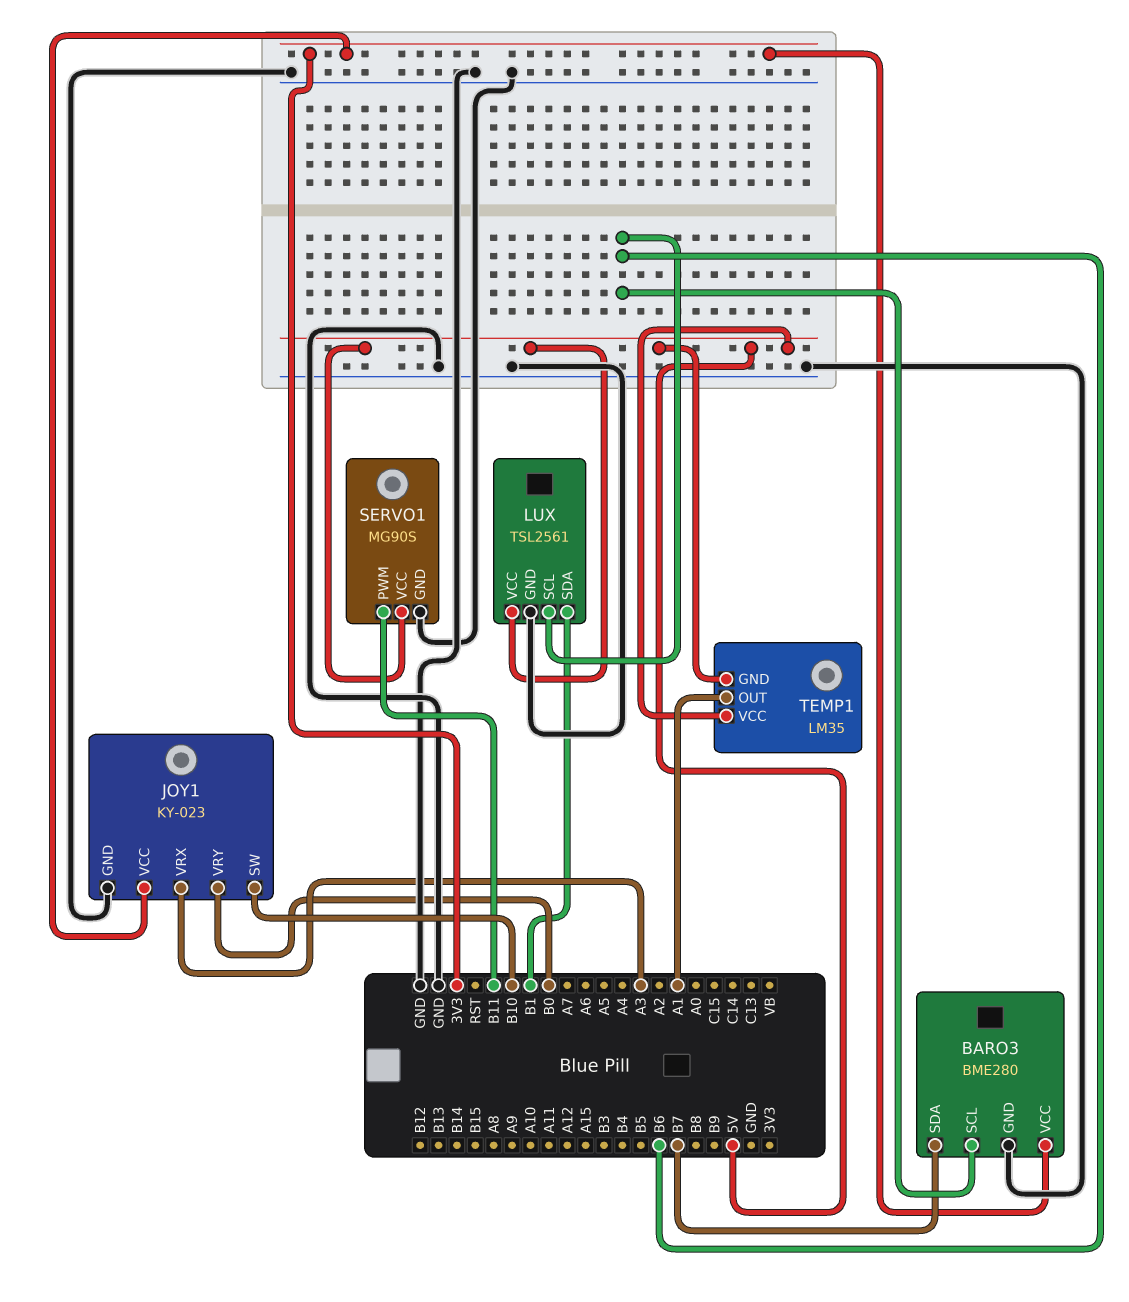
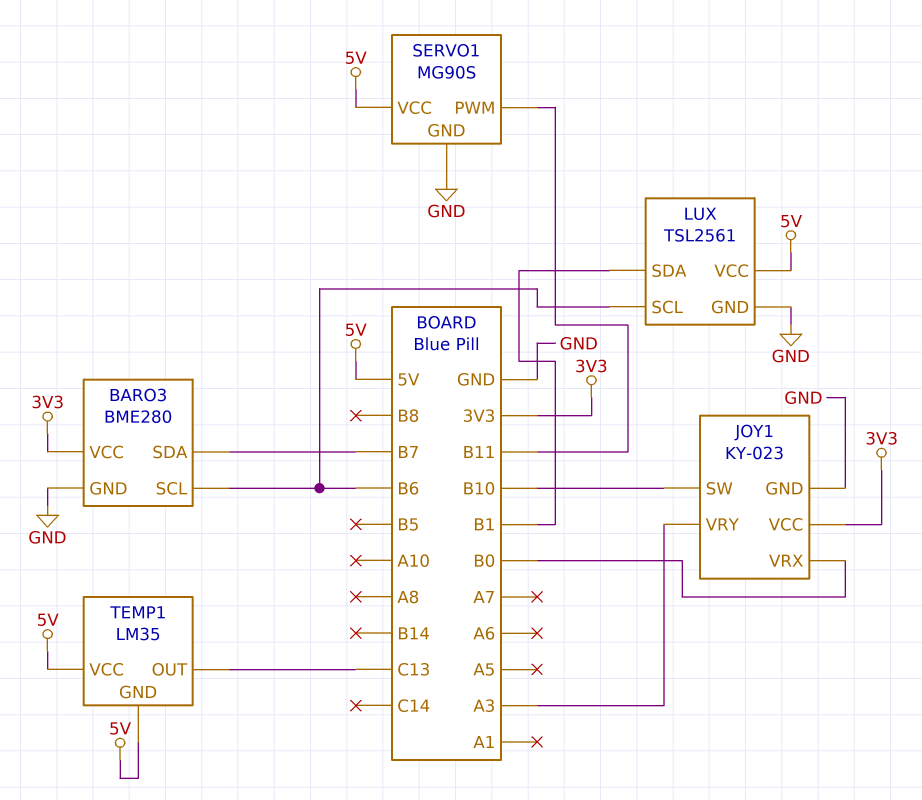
JOY1 pin VRX: A3 -> B0
JOY1 pin VRY: B0 -> A3
TEMP1 pin OUT: A1 -> C13

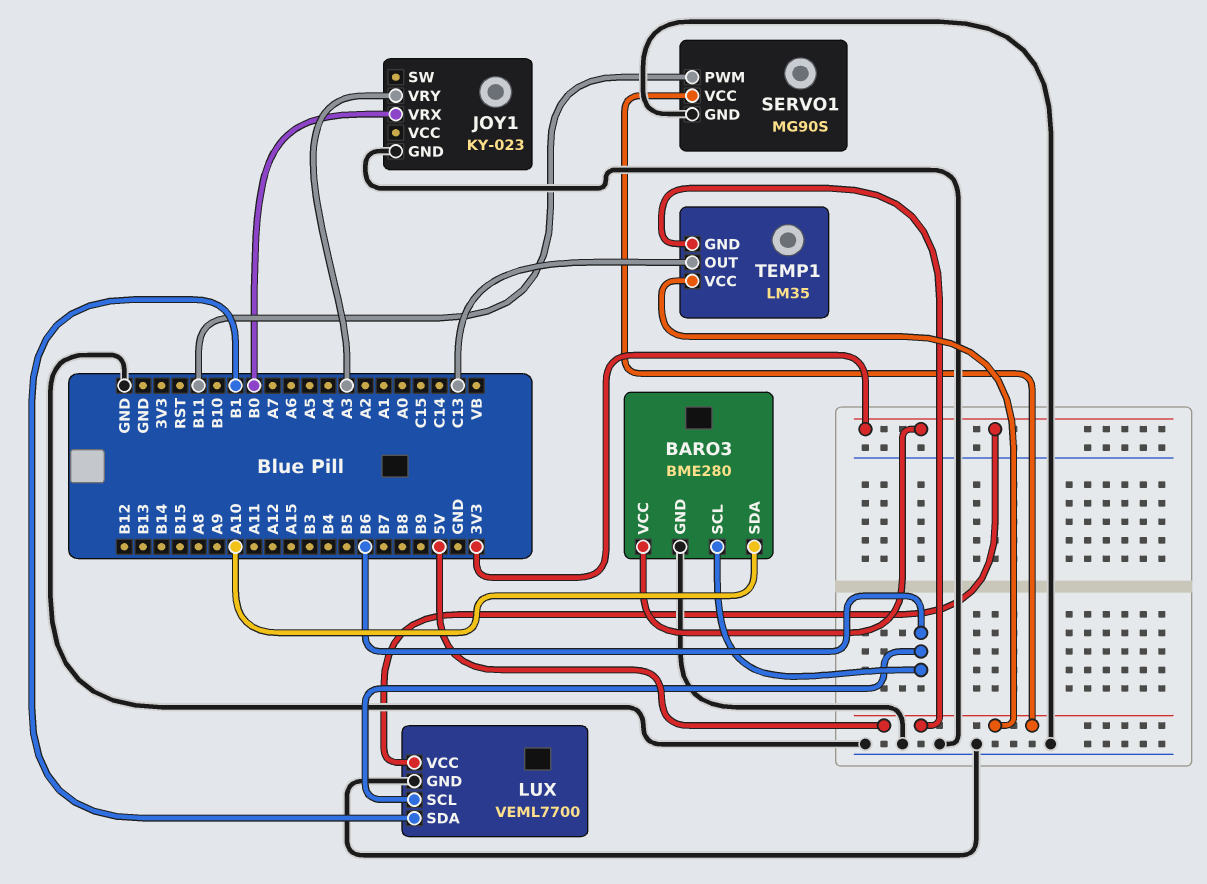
BARO3 pin SDA: B7 -> A10
JOY1 pin SW: B10 -> none
JOY1 pin VCC: 3V3 -> none
LUX: TSL2561 -> VEML7700
LUX pin VCC: 5V -> 3V3

